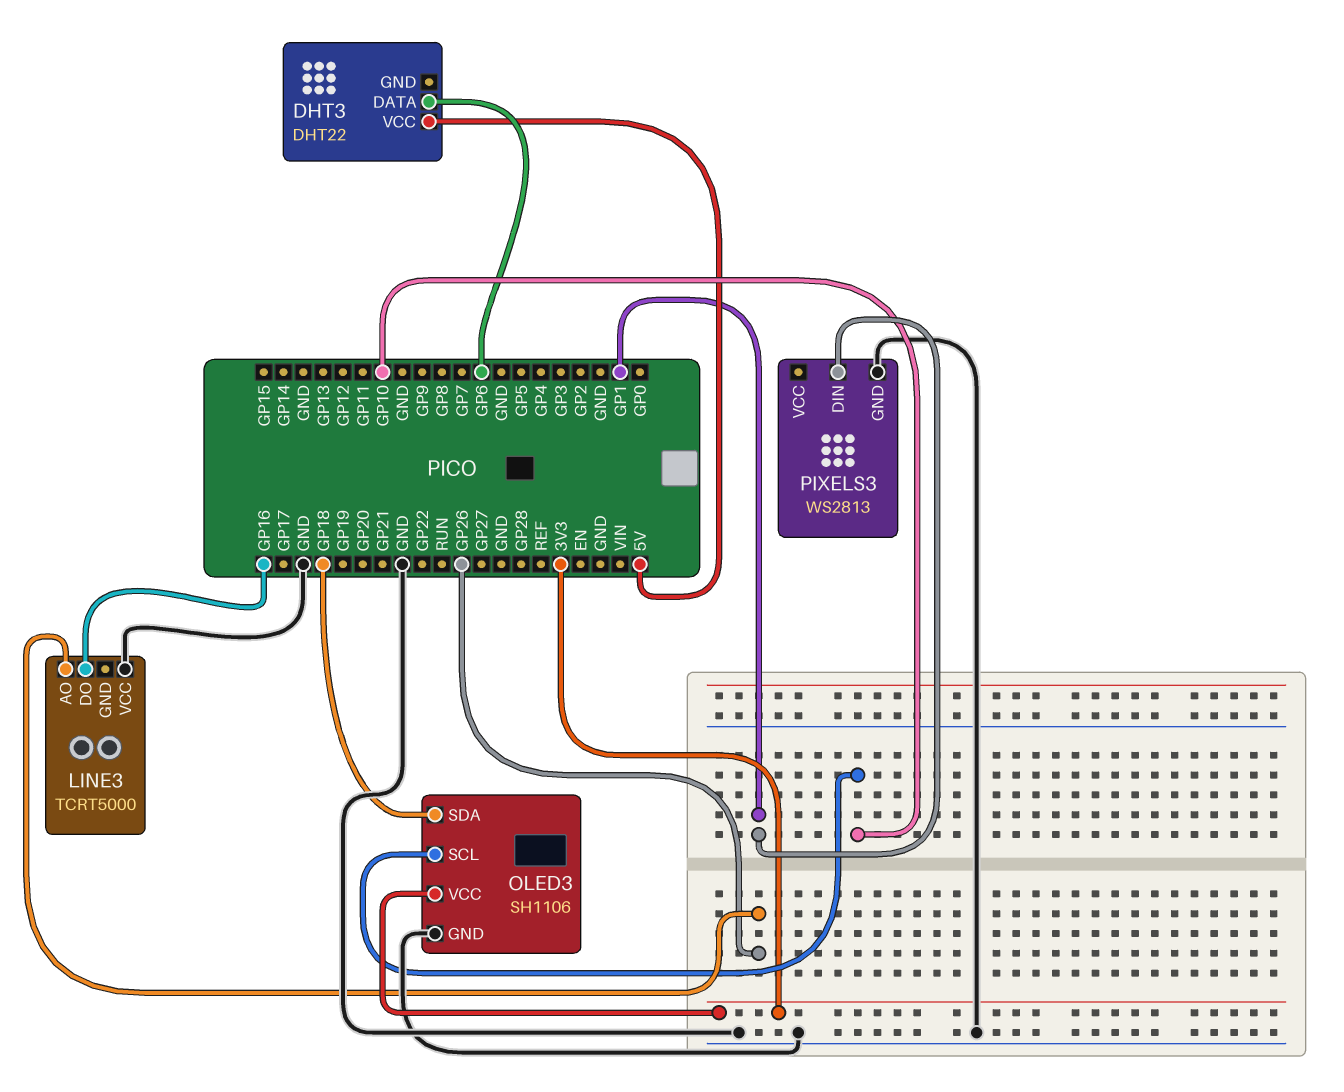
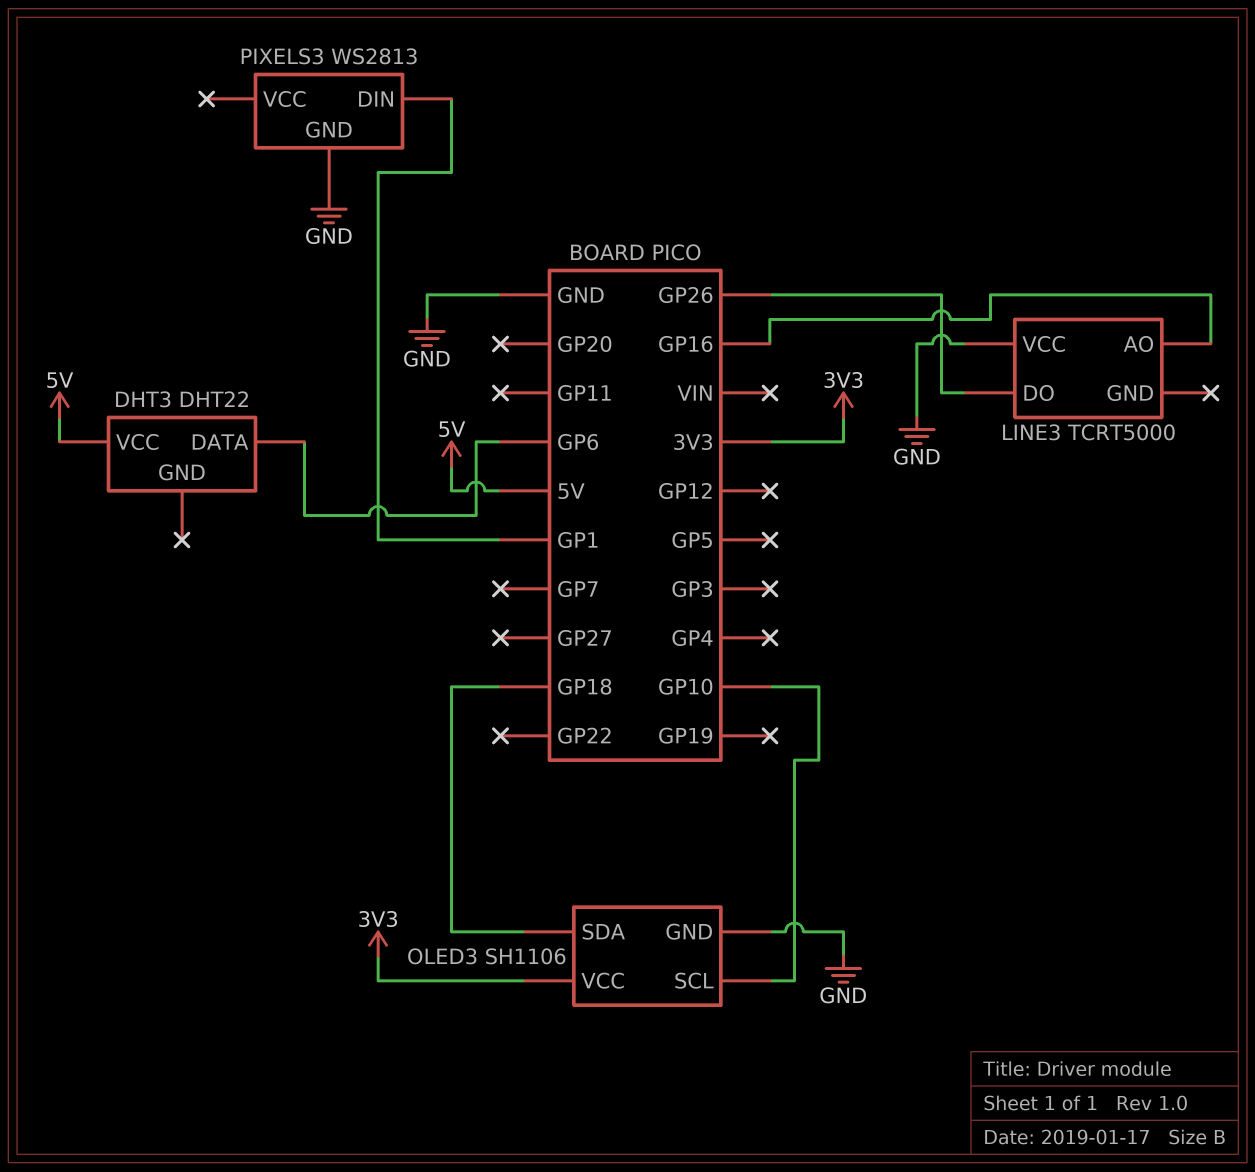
LINE3 pin AO: GP26 -> GP16
LINE3 pin DO: GP16 -> GP26

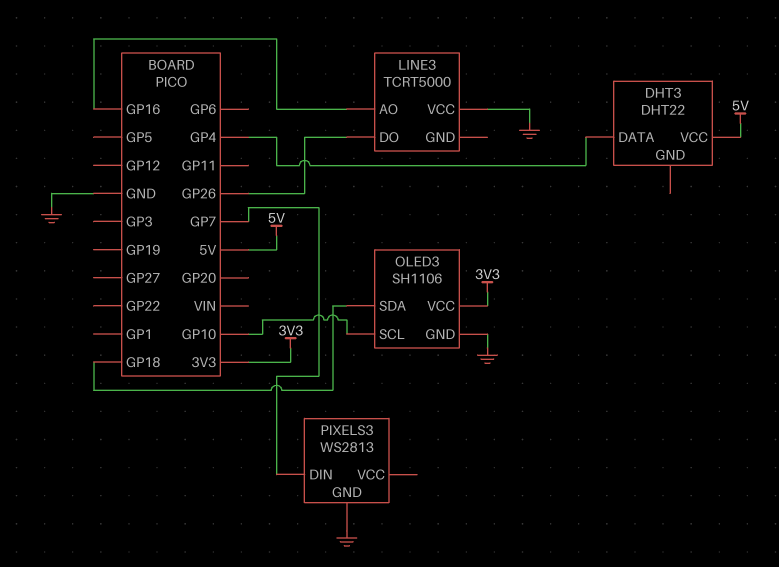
DHT3 pin DATA: GP6 -> GP4
PIXELS3 pin DIN: GP1 -> GP7

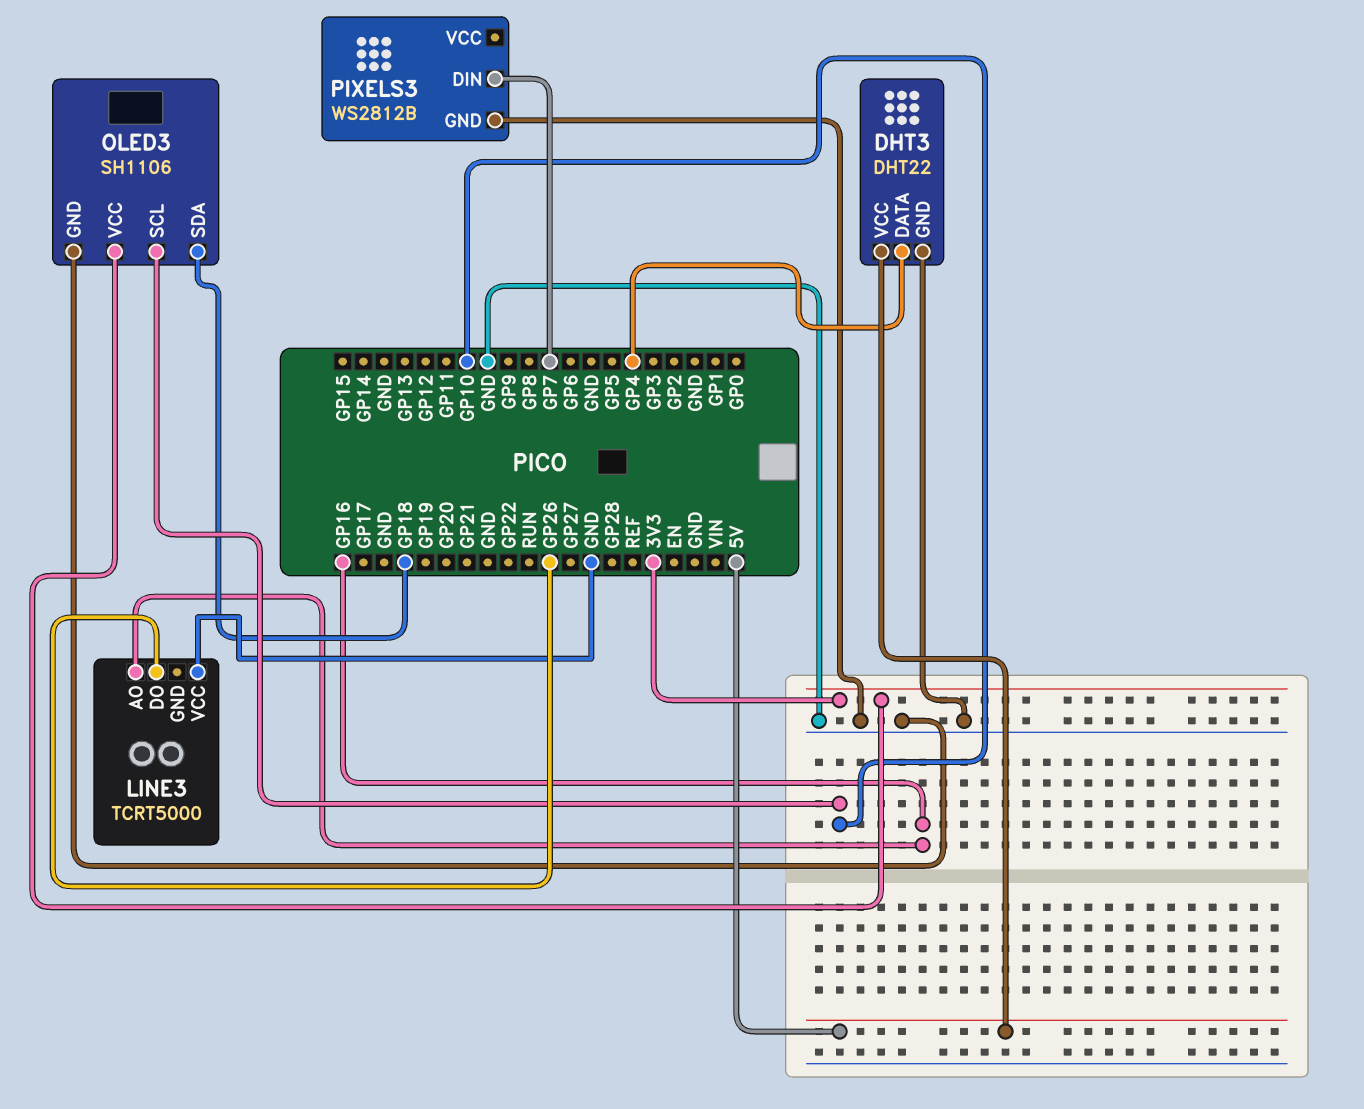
DHT3 pin GND: none -> GND
PIXELS3: WS2813 -> WS2812B

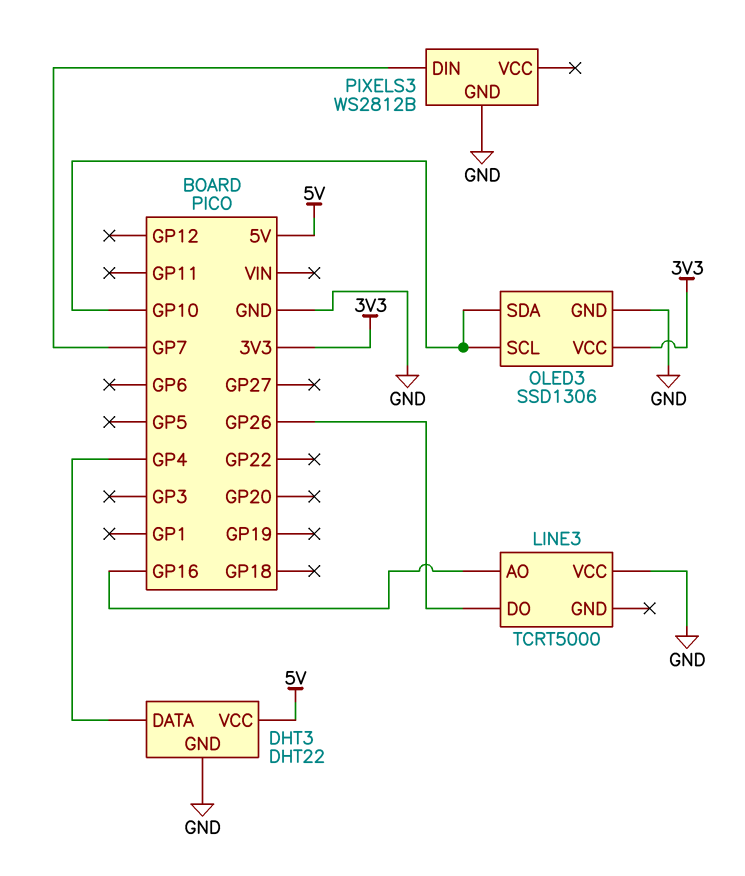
OLED3: SH1106 -> SSD1306
OLED3 pin SDA: GP18 -> GP10

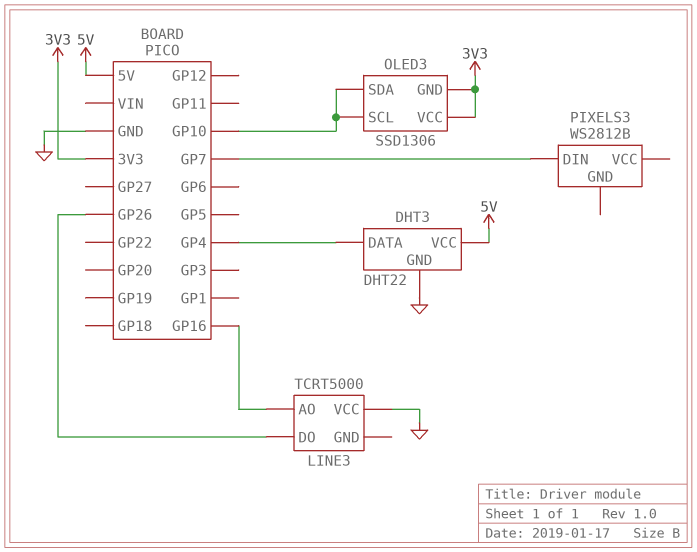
OLED3 pin GND: GND -> 3V3
PIXELS3 pin GND: GND -> none

